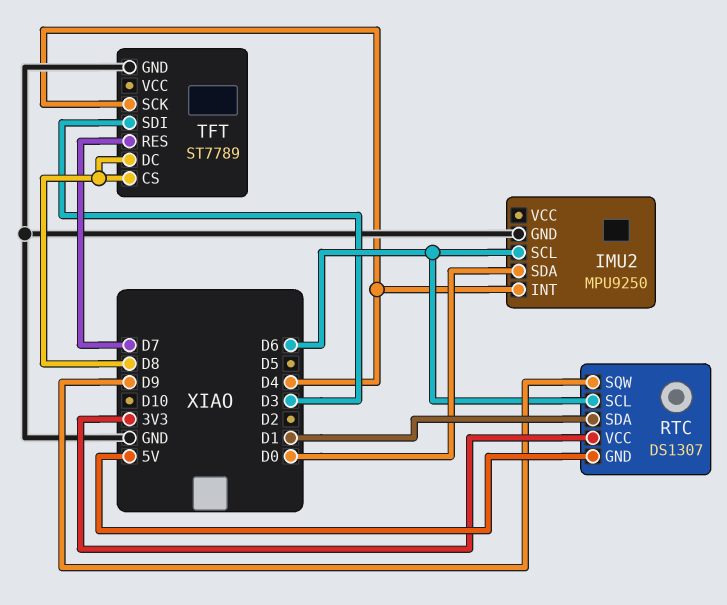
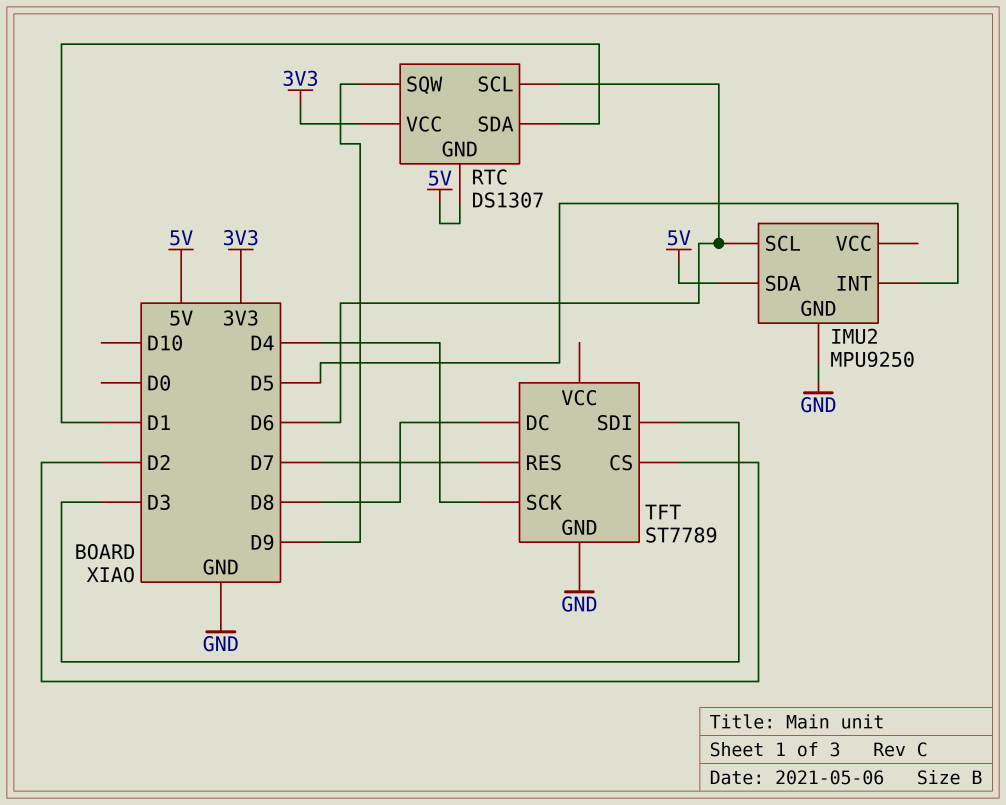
IMU2 pin INT: D4 -> D5
IMU2 pin SDA: D0 -> 5V
TFT pin CS: D8 -> D2

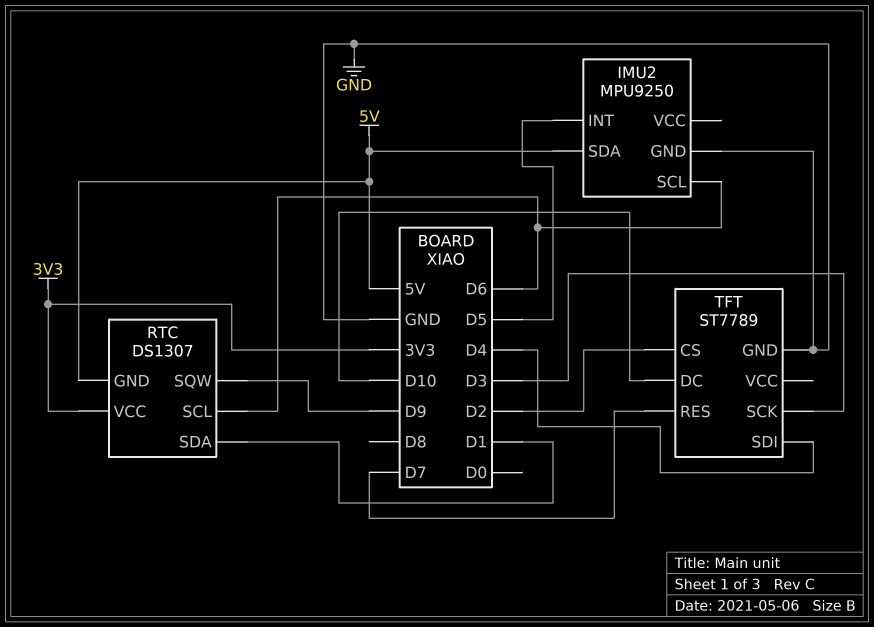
TFT pin DC: D8 -> D10
TFT pin SCK: D4 -> D3
TFT pin SDI: D3 -> D4

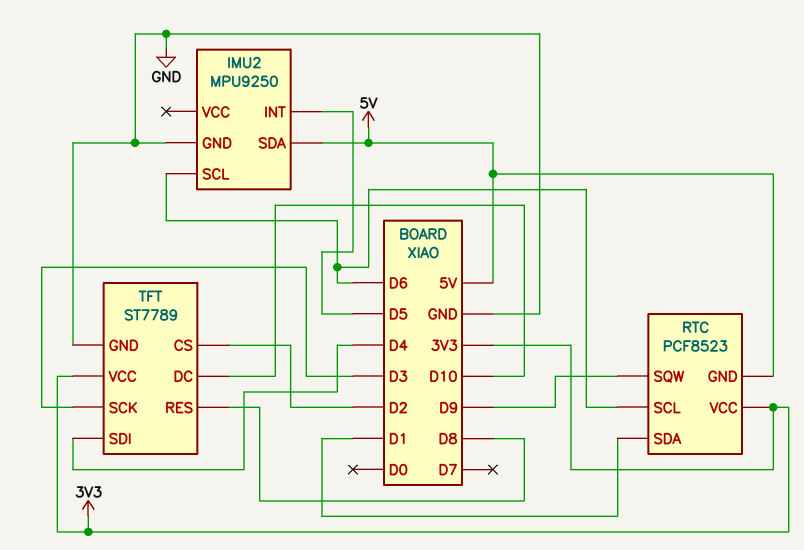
RTC: DS1307 -> PCF8523
TFT pin RES: D7 -> D8
TFT pin VCC: none -> 3V3

